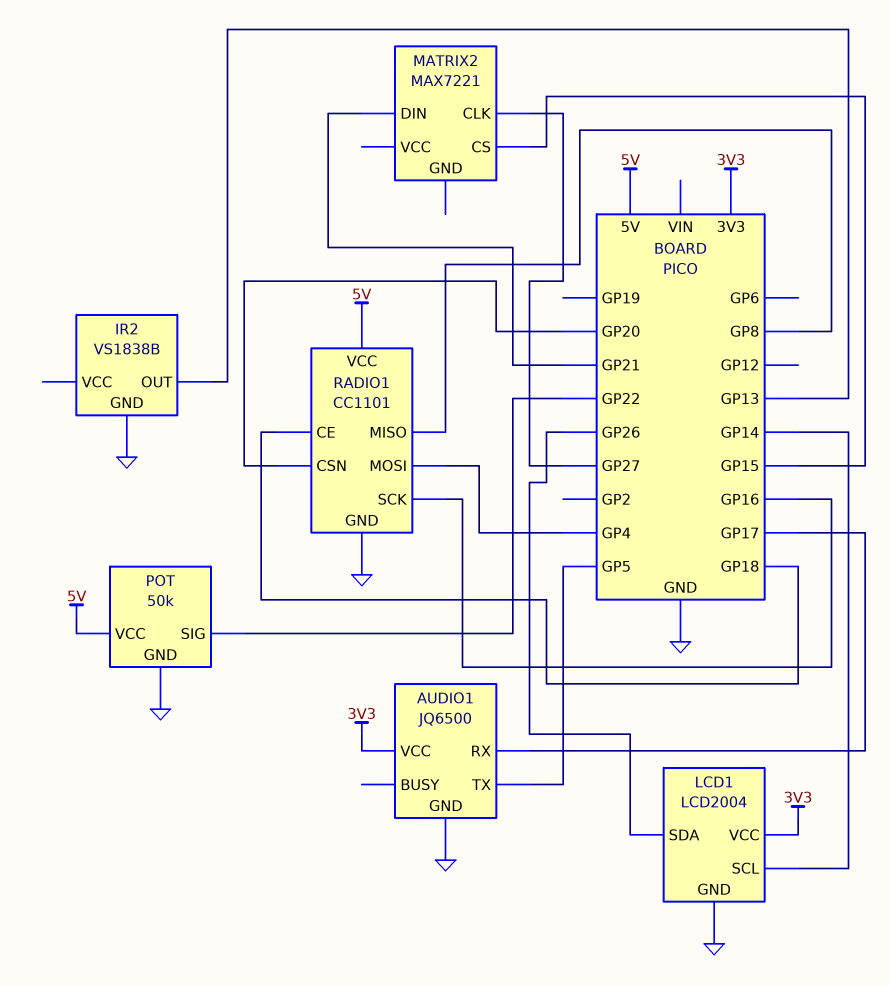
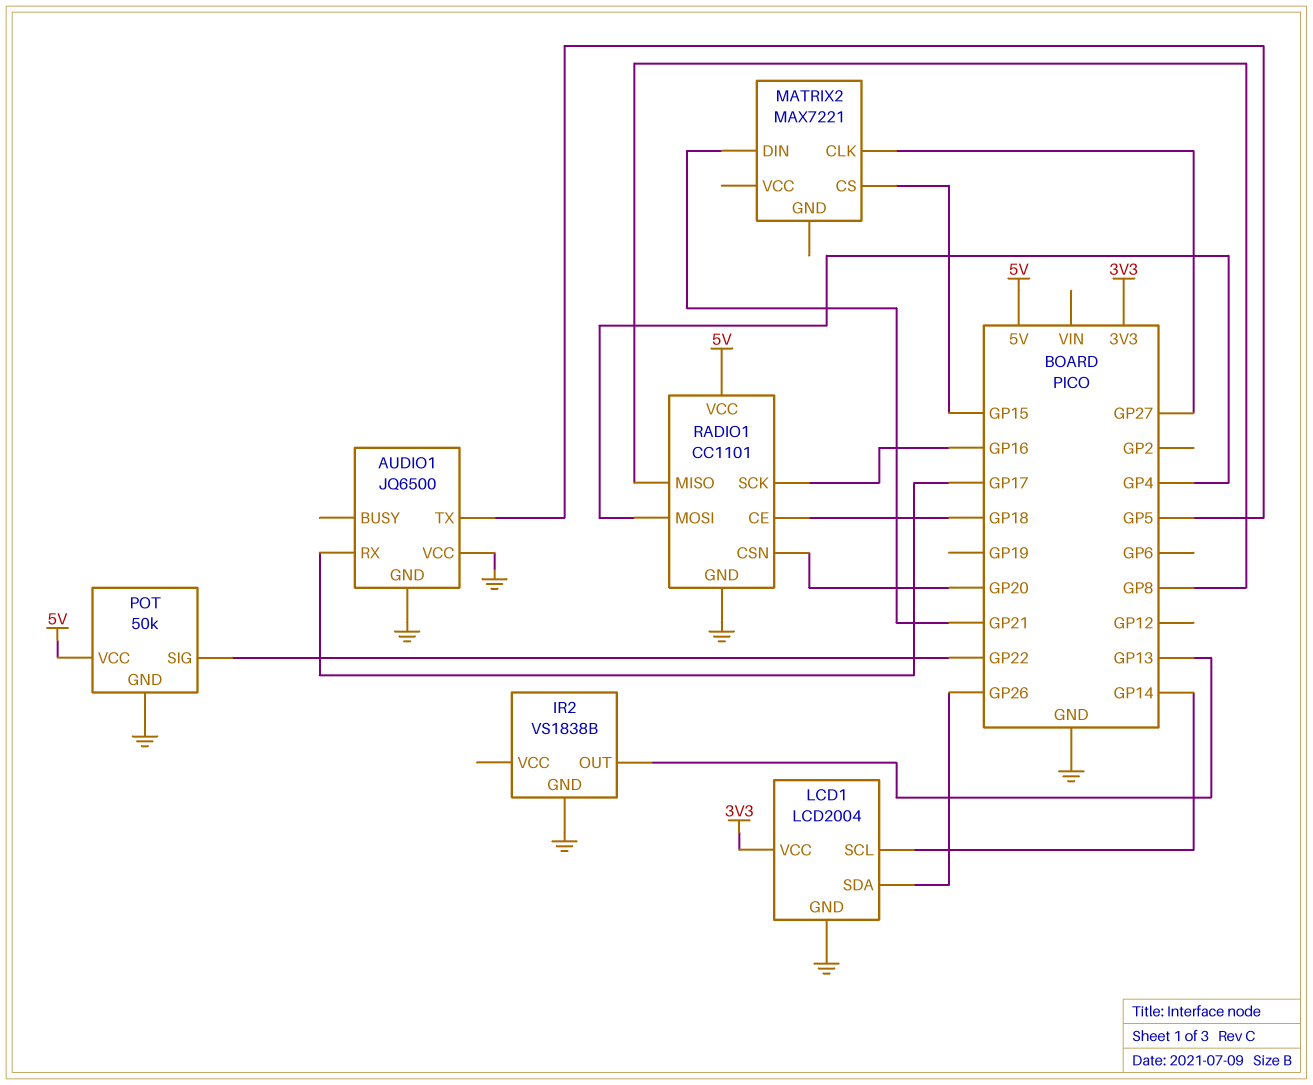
AUDIO1 pin VCC: 3V3 -> GND

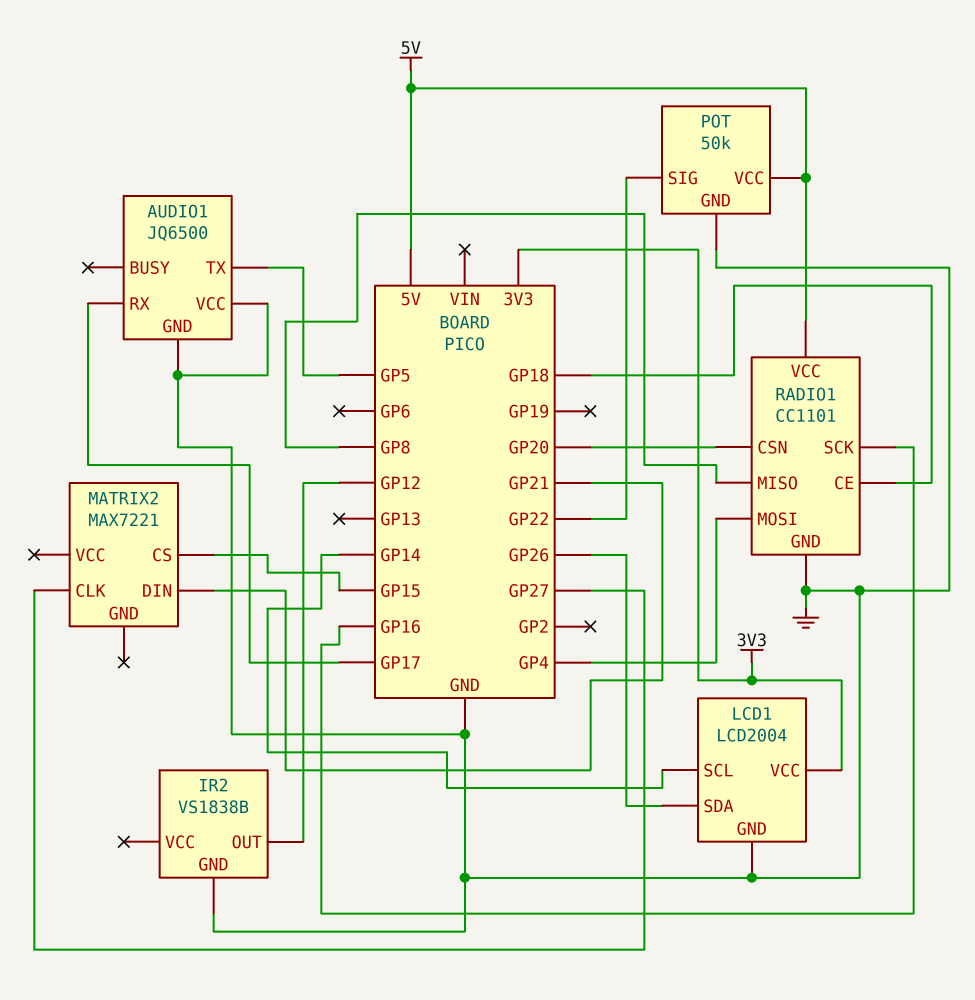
IR2 pin OUT: GP13 -> GP12

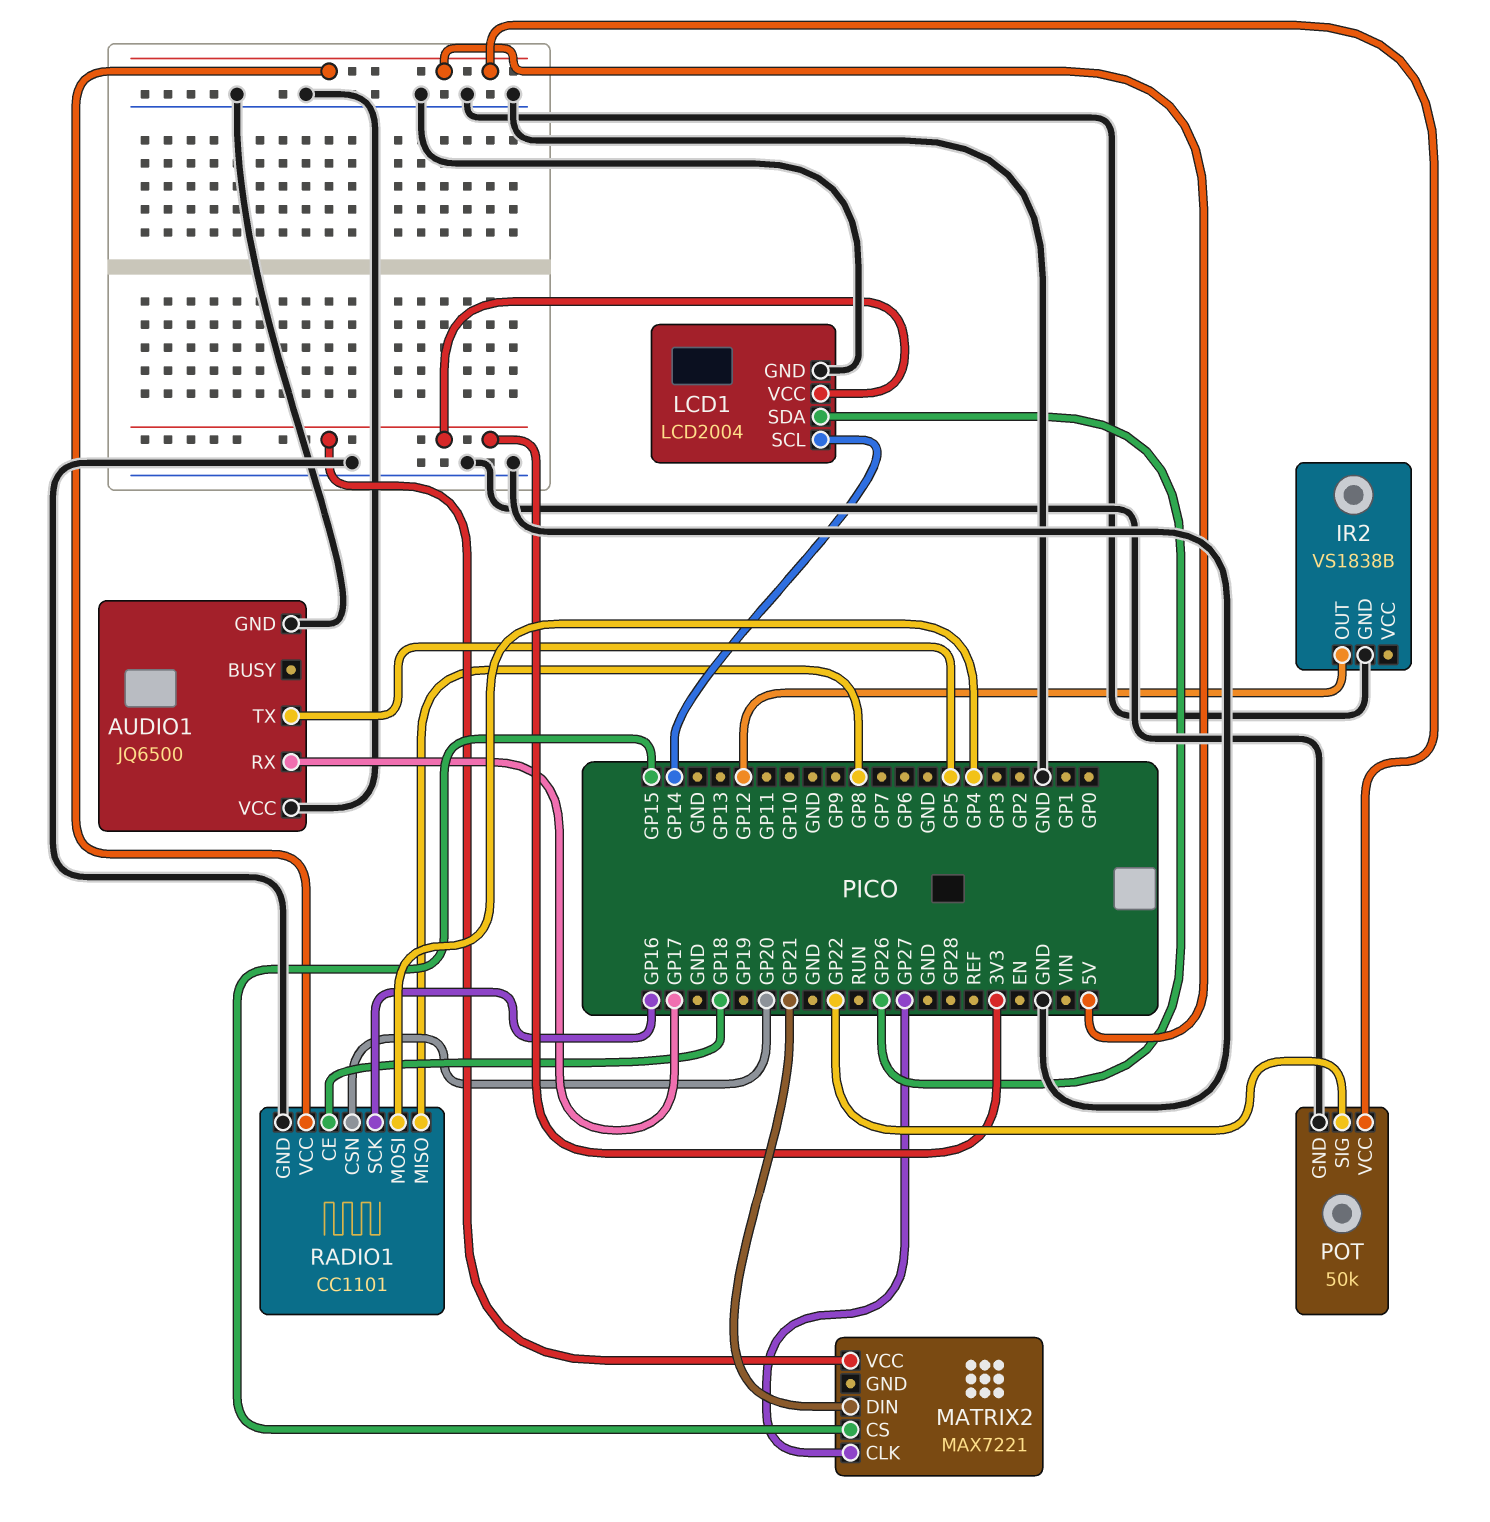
MATRIX2 pin VCC: none -> 3V3

